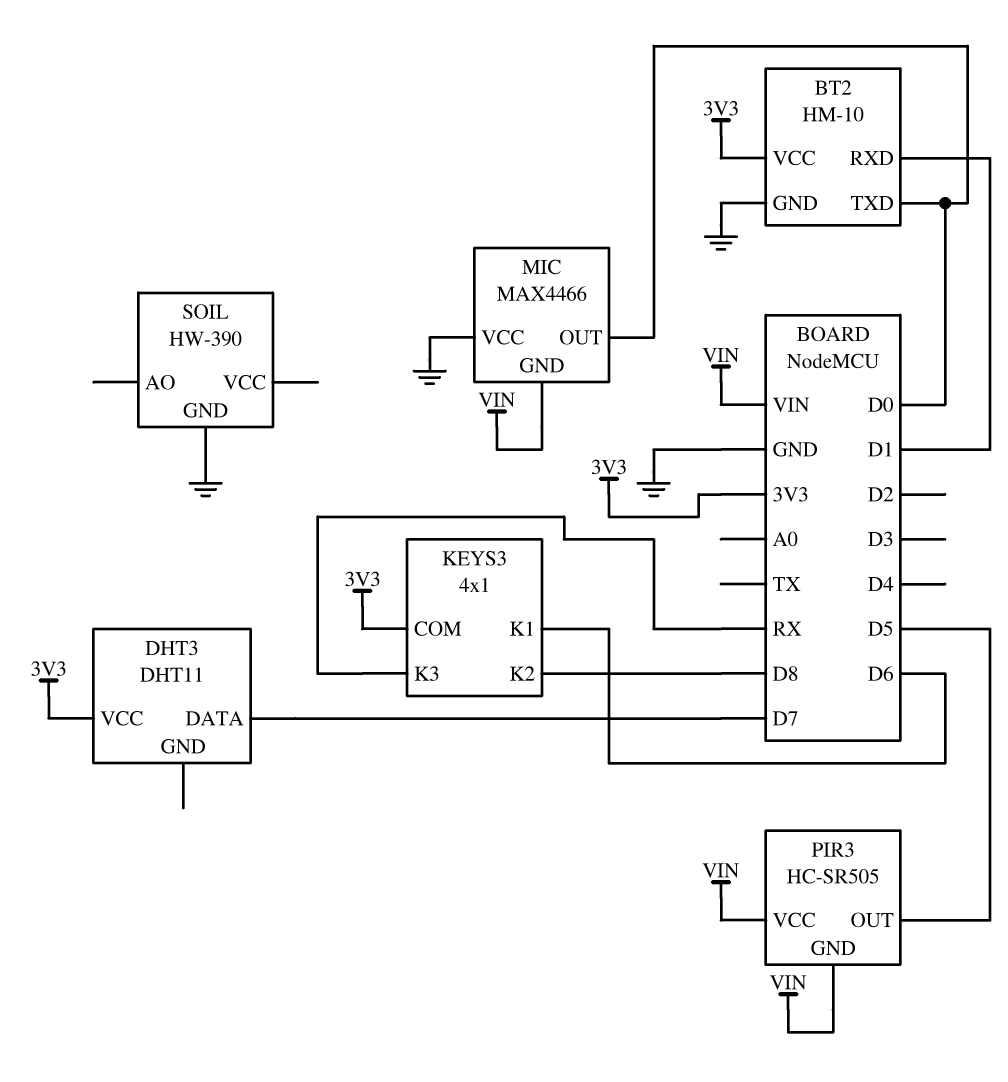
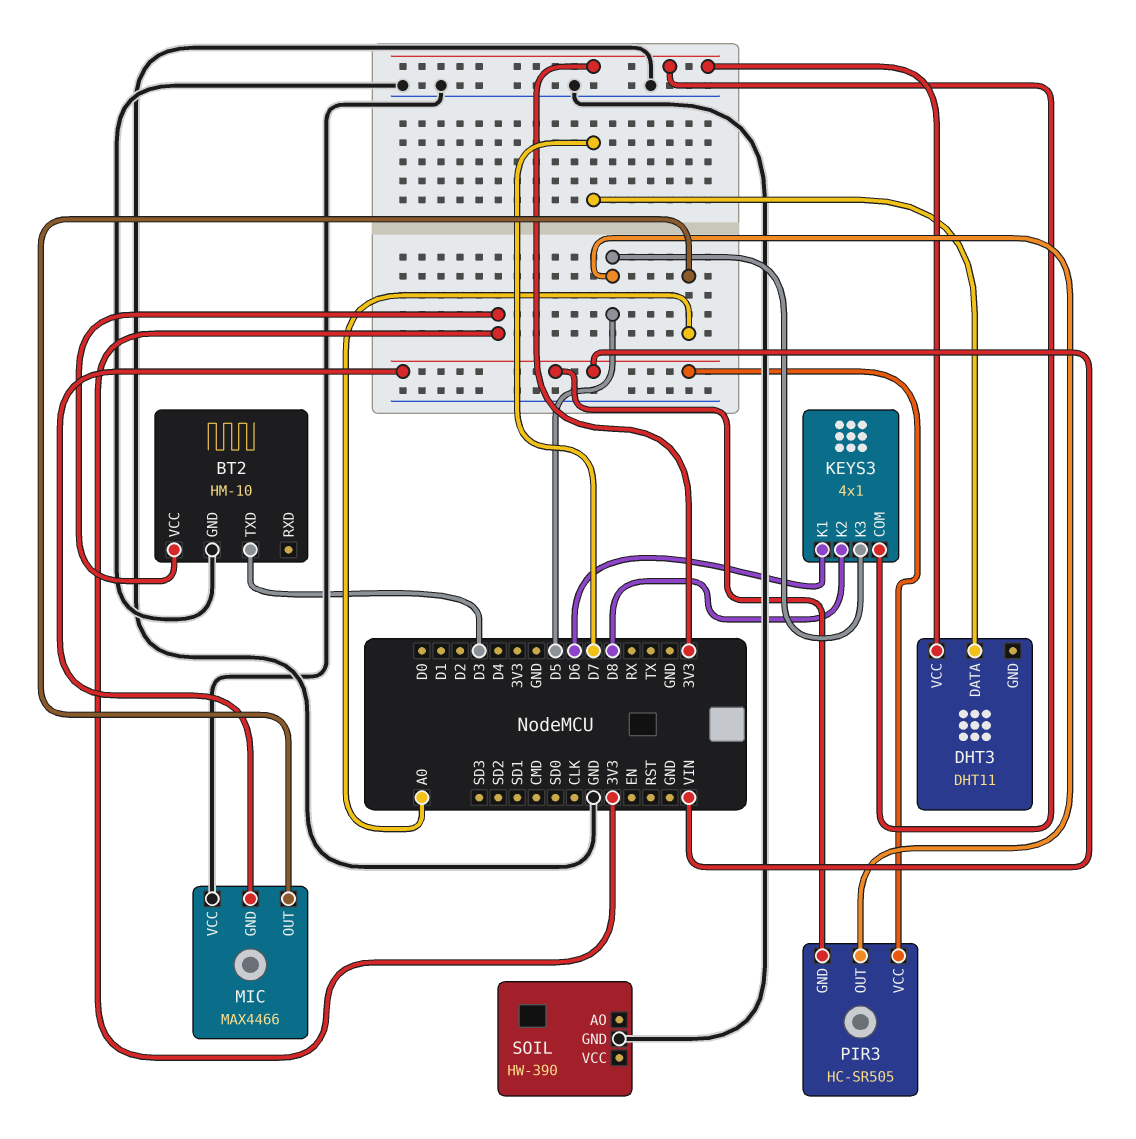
BT2 pin RXD: D1 -> none
BT2 pin TXD: D0 -> D3
KEYS3 pin K3: RX -> D5
MIC pin OUT: D0 -> A0

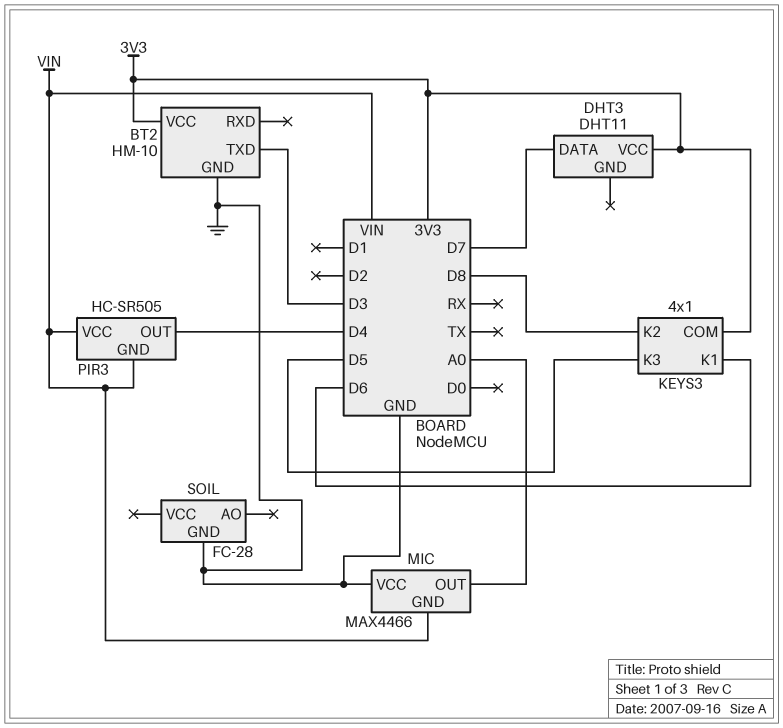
PIR3 pin OUT: D5 -> D4
SOIL: HW-390 -> FC-28

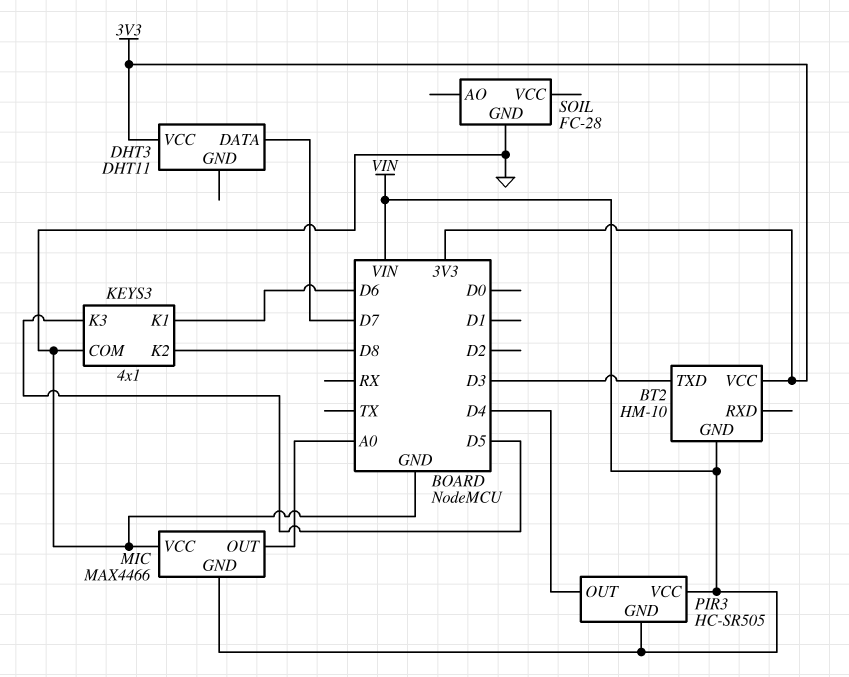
BT2 pin GND: GND -> VIN
KEYS3 pin COM: 3V3 -> GND

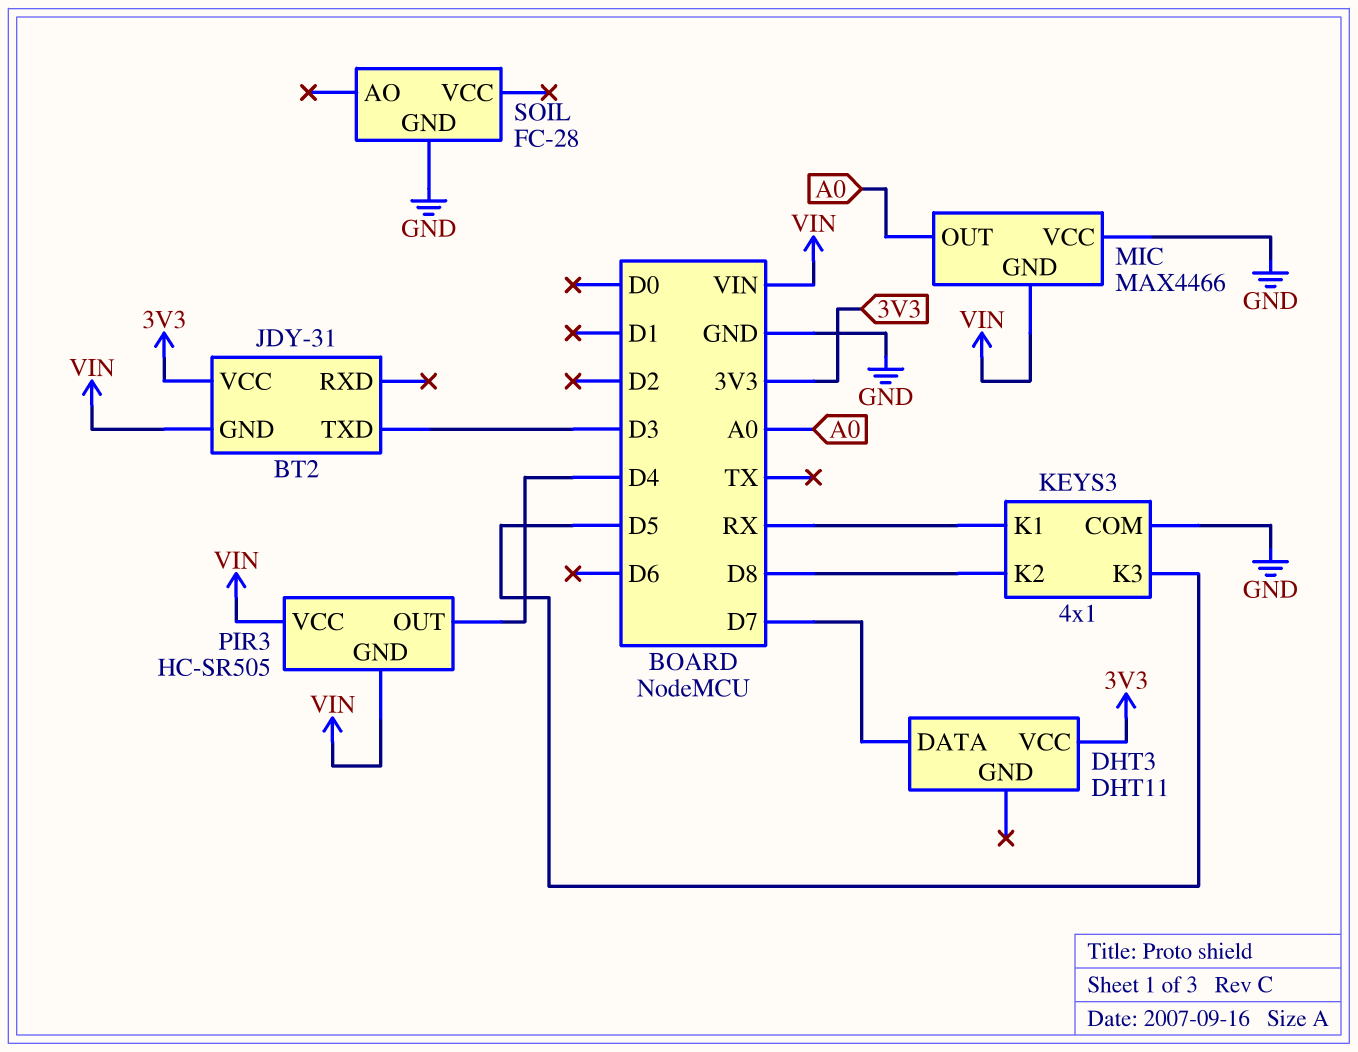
BT2: HM-10 -> JDY-31
KEYS3 pin K1: D6 -> RX

